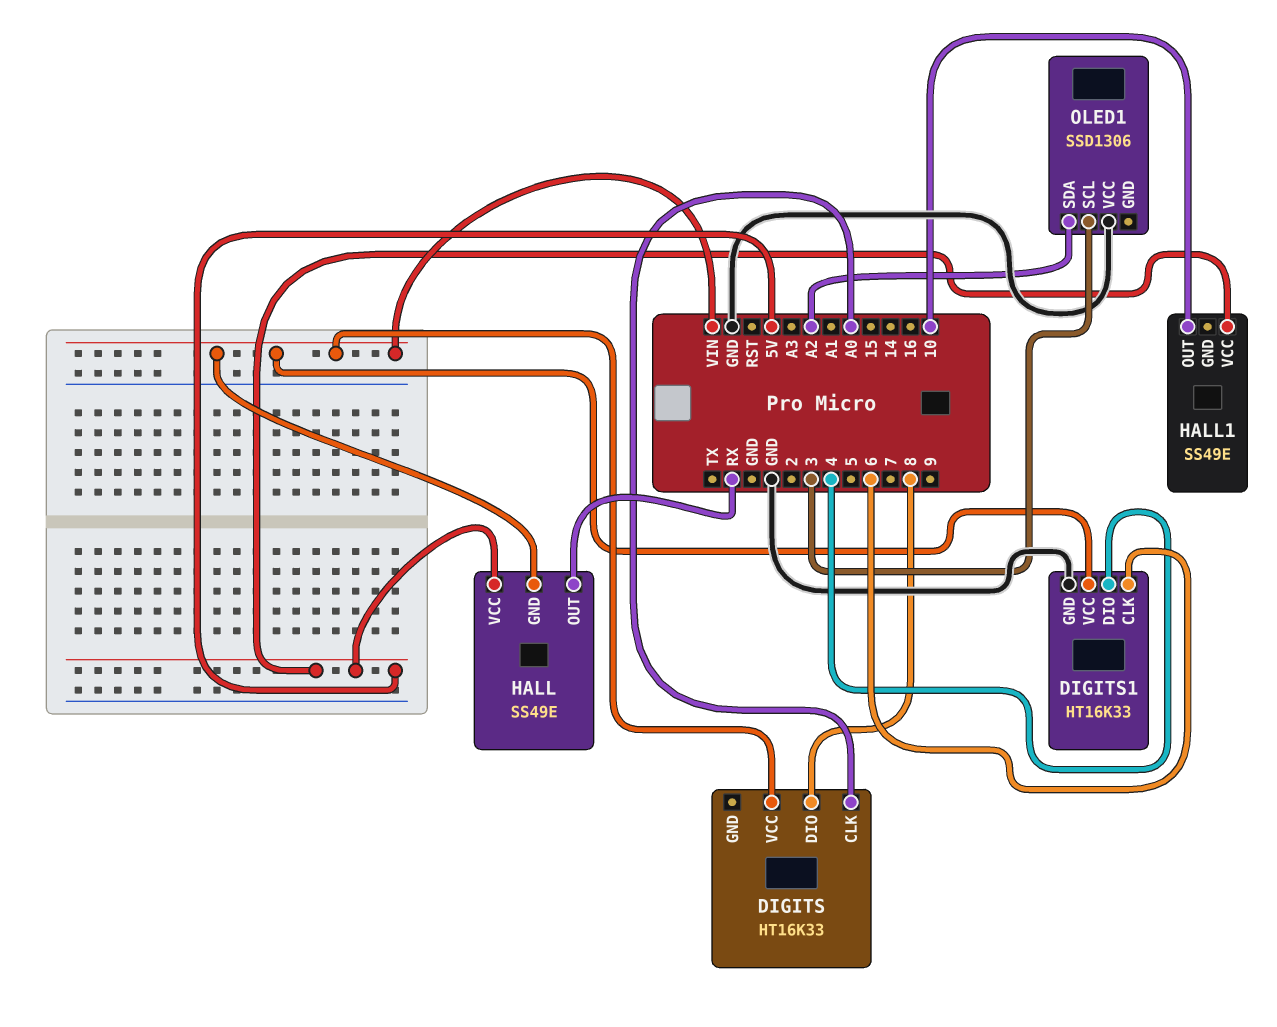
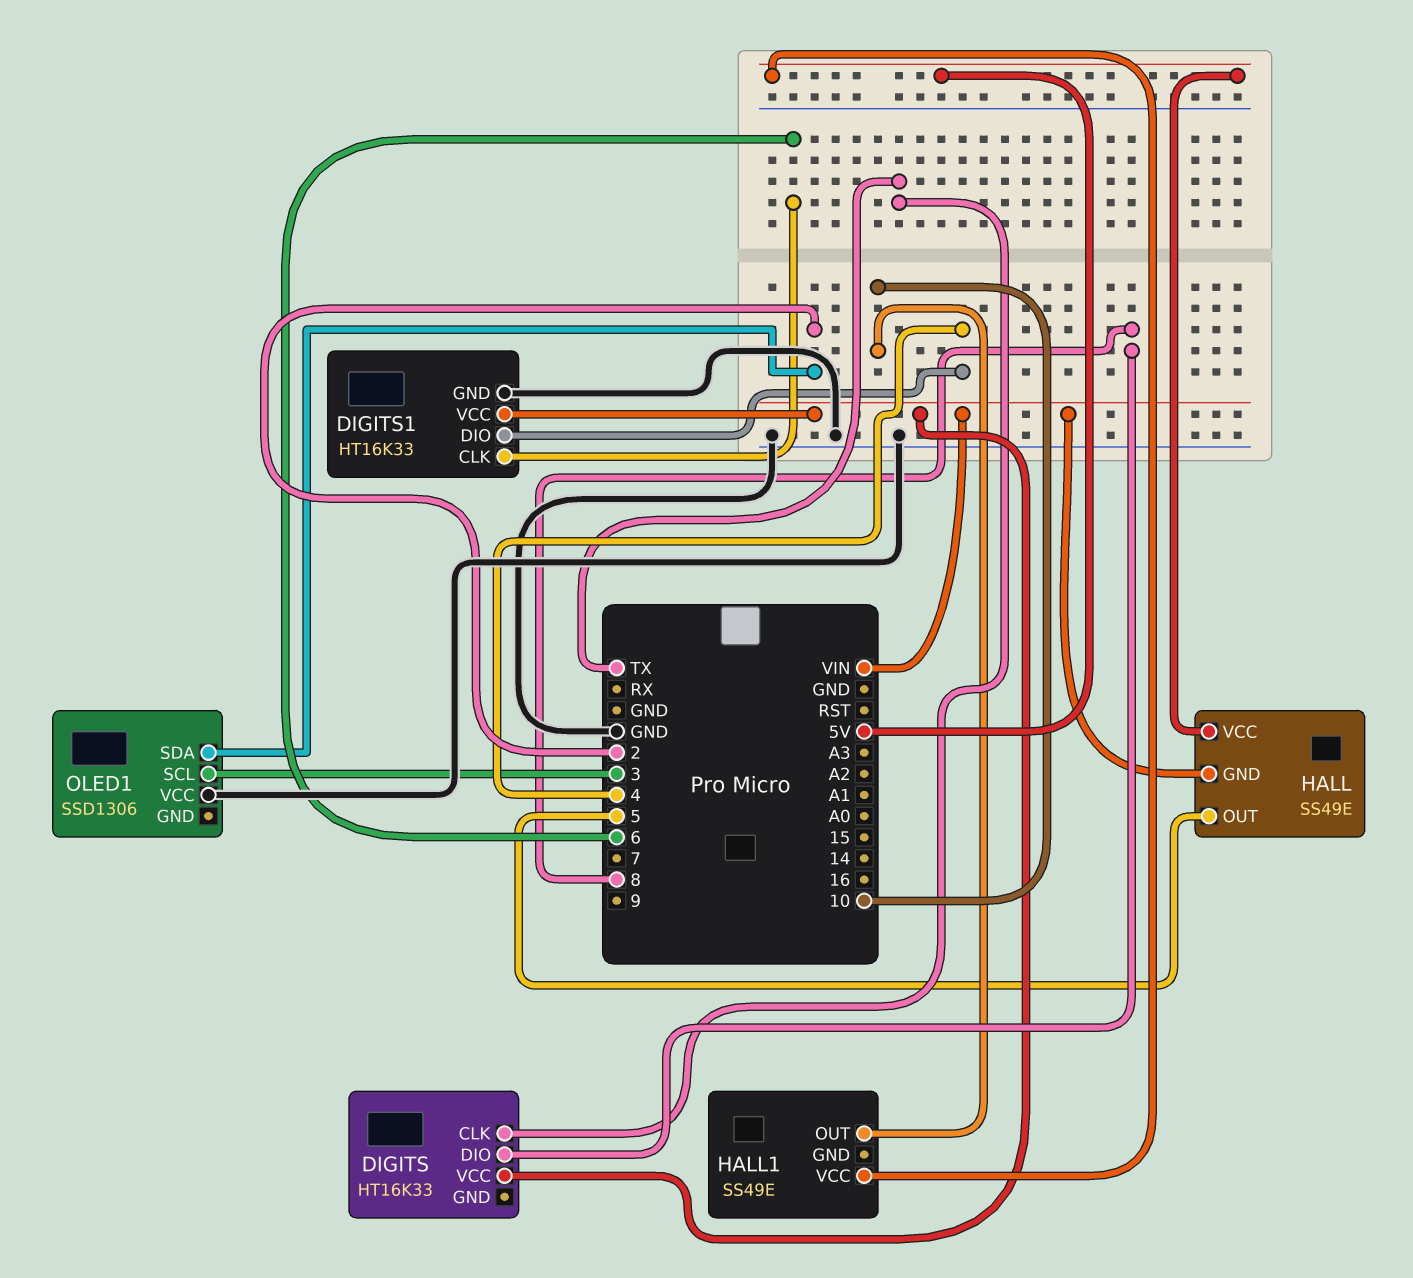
DIGITS pin CLK: A0 -> TX
HALL pin OUT: RX -> 5
OLED1 pin SDA: A2 -> 2

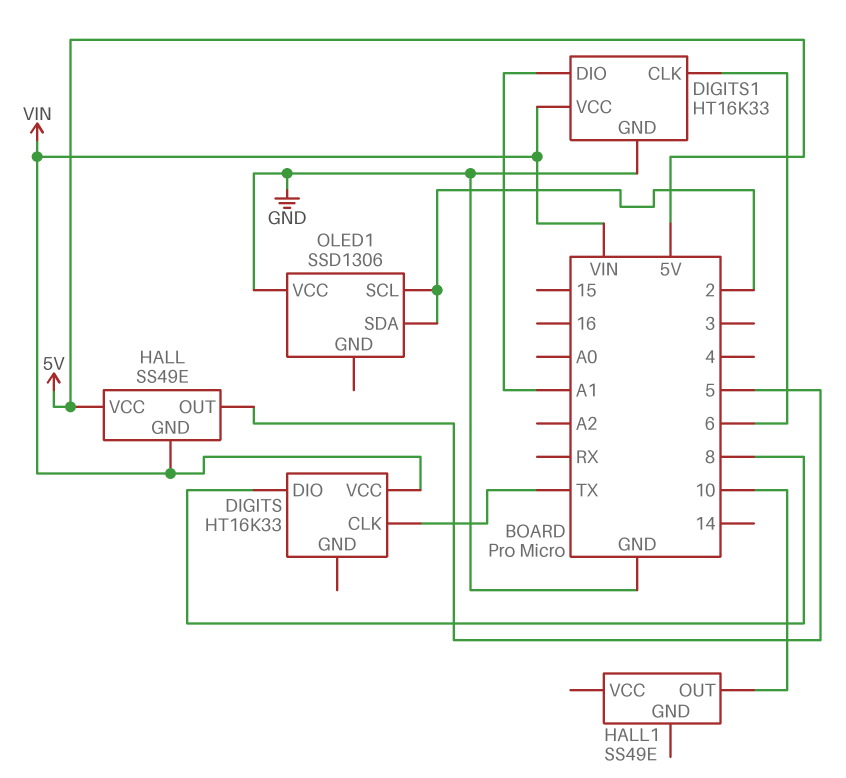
DIGITS1 pin DIO: 4 -> A1
HALL1 pin VCC: 5V -> none
OLED1 pin SCL: 3 -> 2

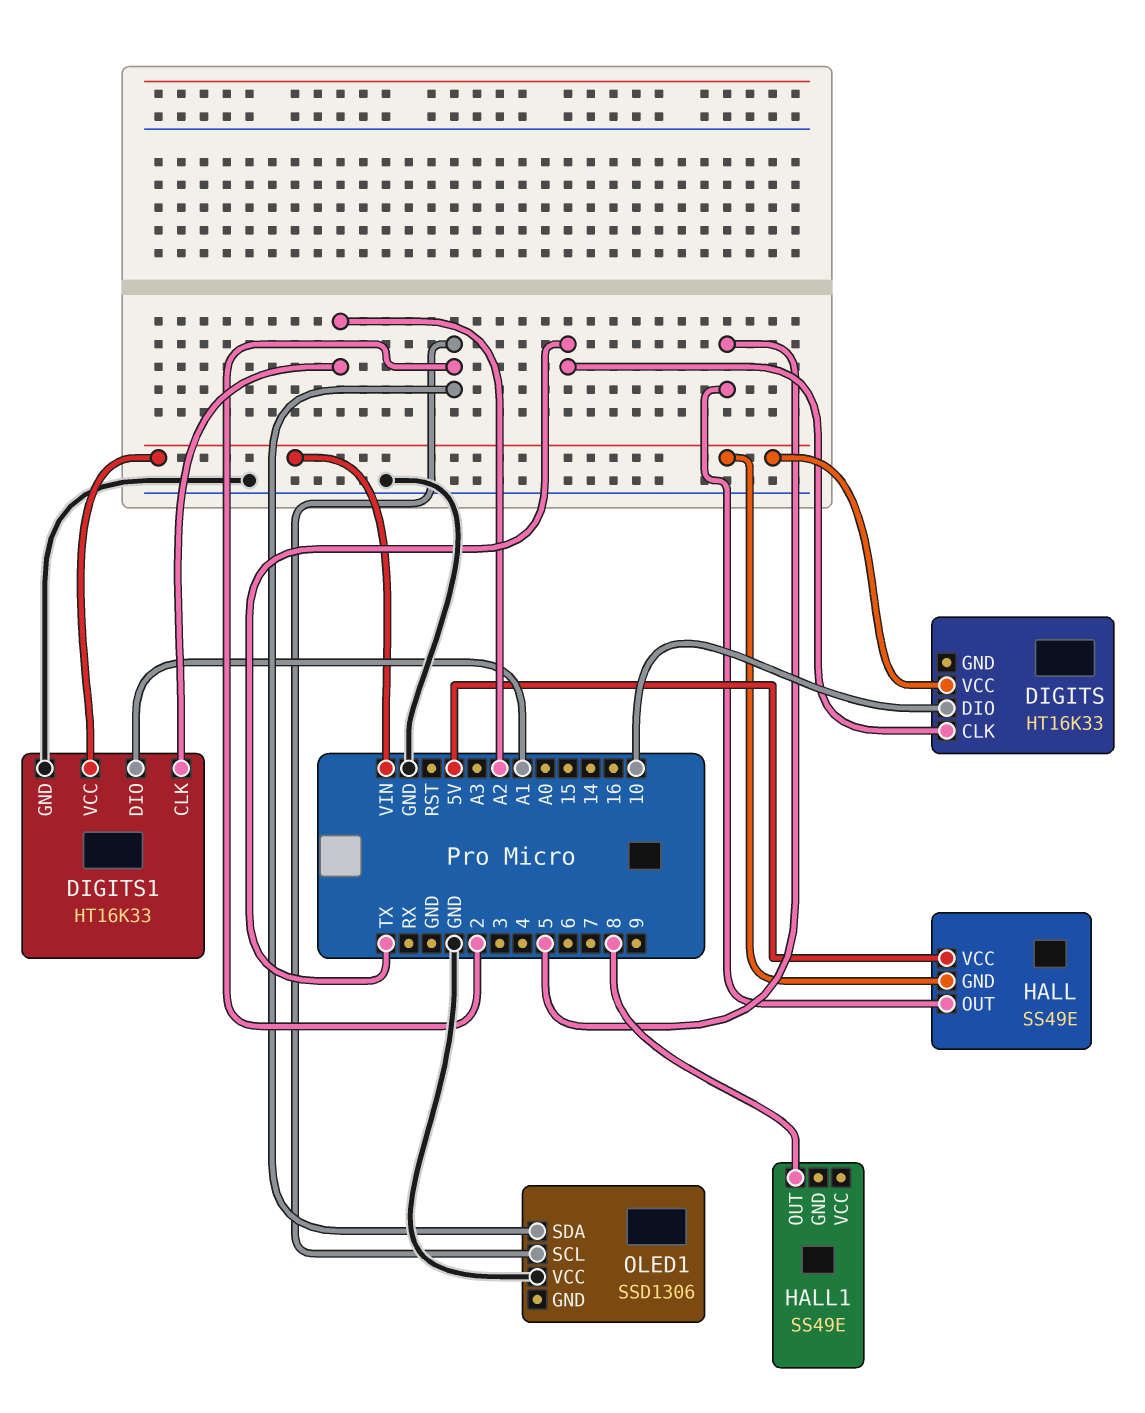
DIGITS pin DIO: 8 -> 10
DIGITS1 pin CLK: 6 -> A2
HALL1 pin OUT: 10 -> 8

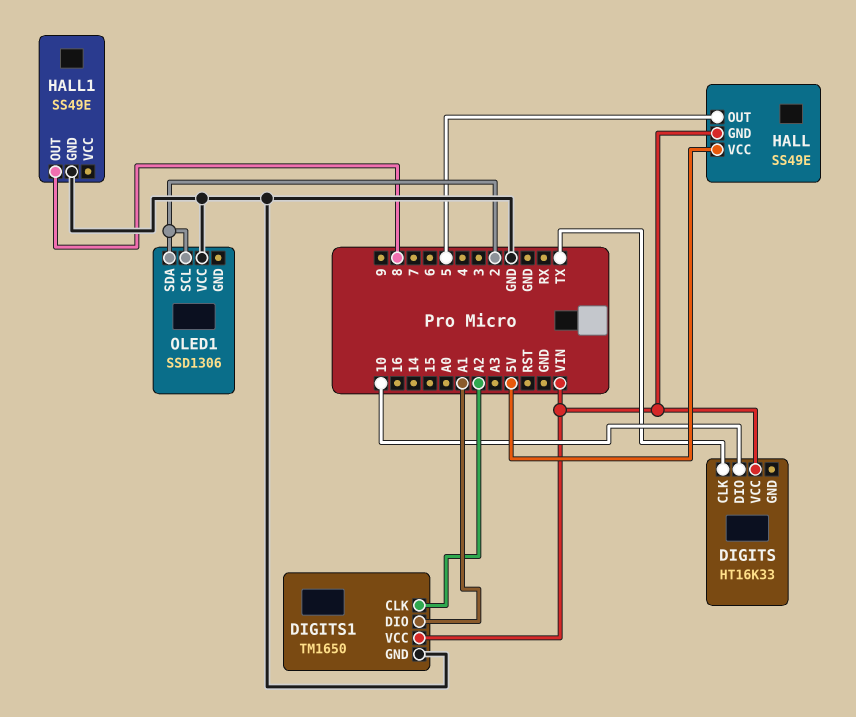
DIGITS1: HT16K33 -> TM1650
HALL1 pin GND: none -> GND

